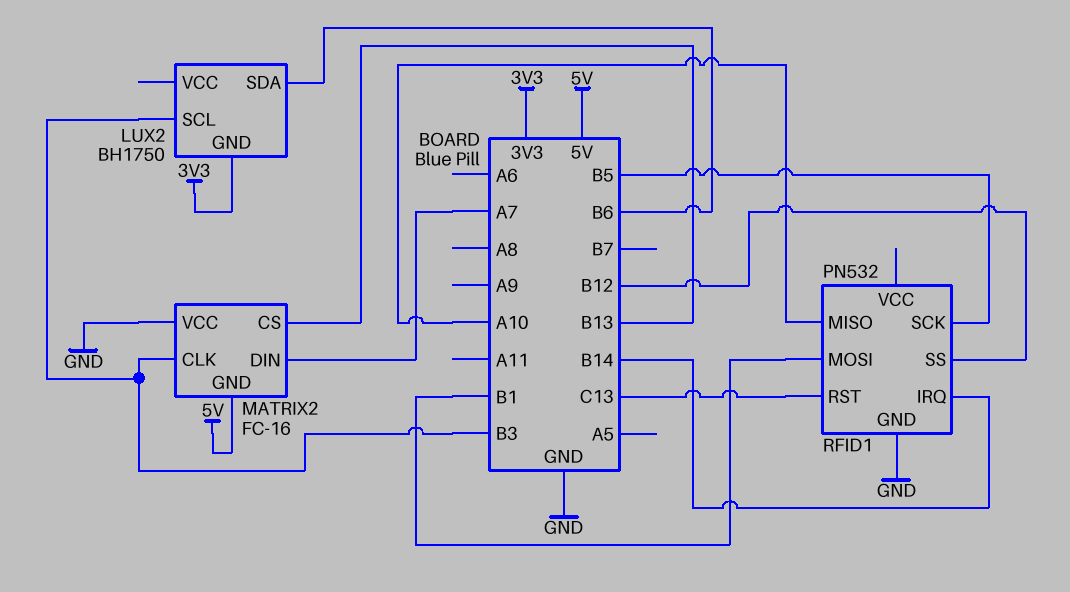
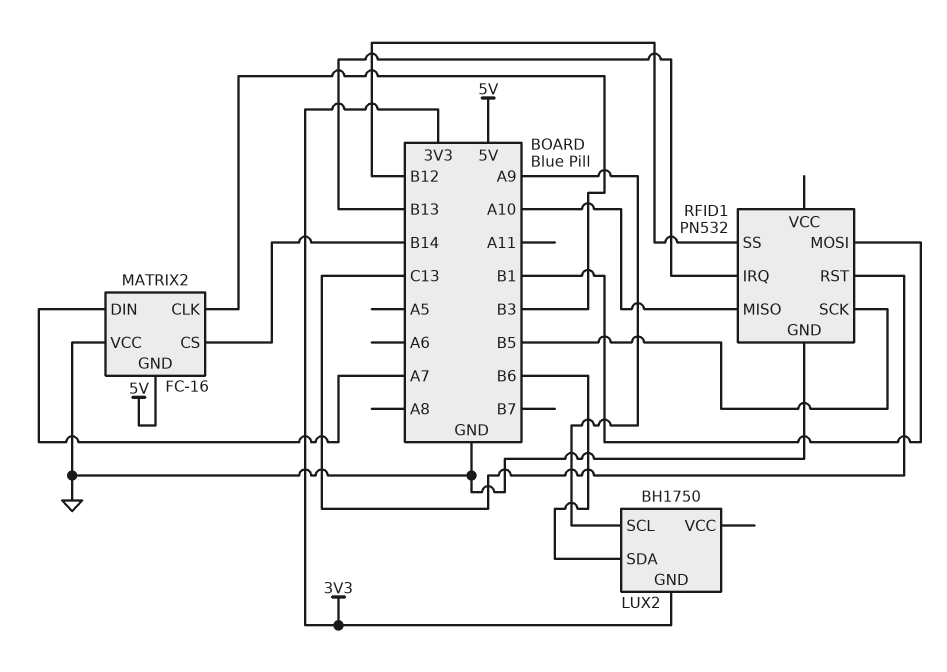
LUX2 pin SCL: B3 -> A9
MATRIX2 pin CS: B13 -> B14
RFID1 pin IRQ: B14 -> B13

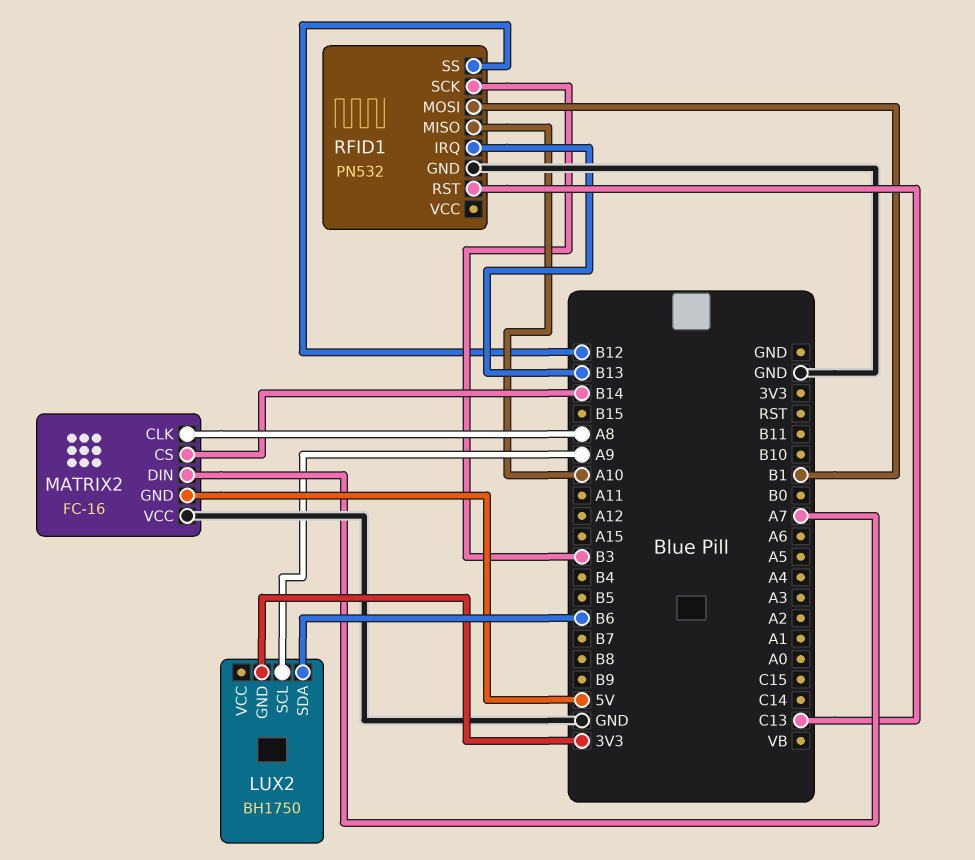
MATRIX2 pin CLK: B3 -> A8
RFID1 pin SCK: B5 -> B3

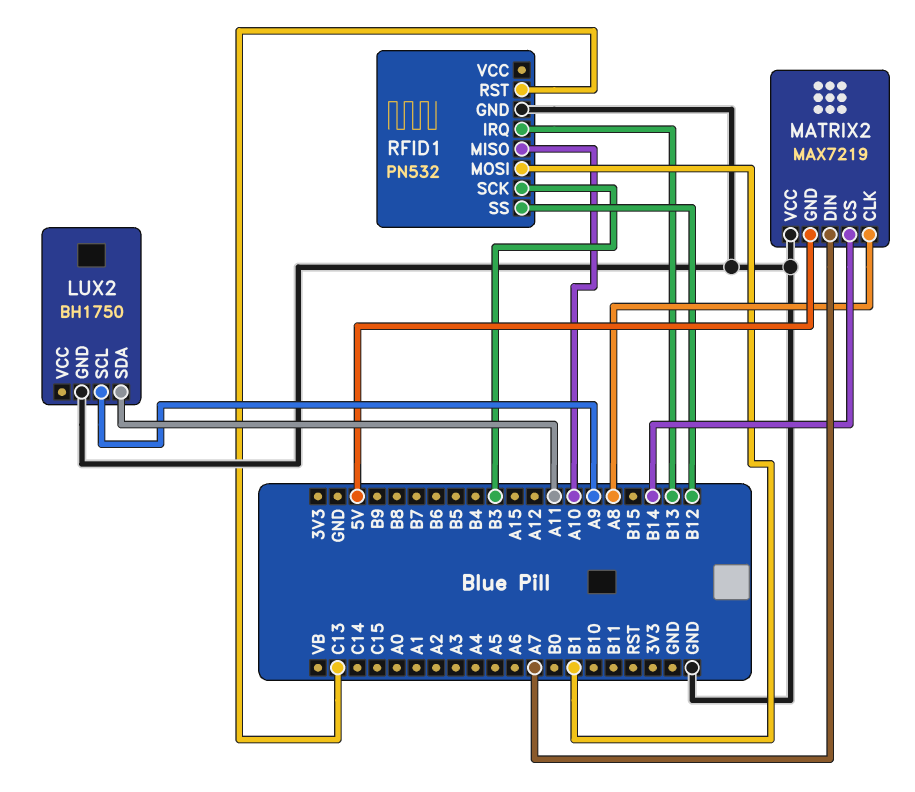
LUX2 pin GND: 3V3 -> GND
LUX2 pin SDA: B6 -> A11
MATRIX2: FC-16 -> MAX7219

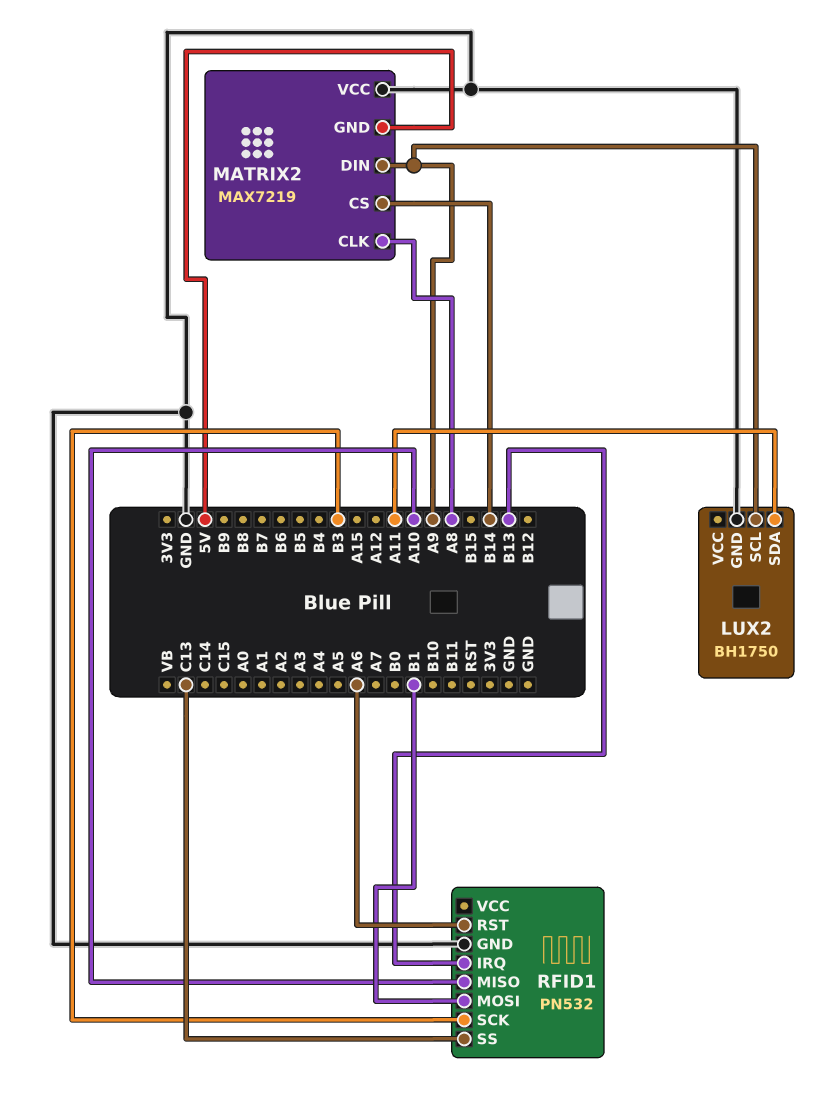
MATRIX2 pin DIN: A7 -> A9
RFID1 pin RST: C13 -> A6
RFID1 pin SS: B12 -> C13

